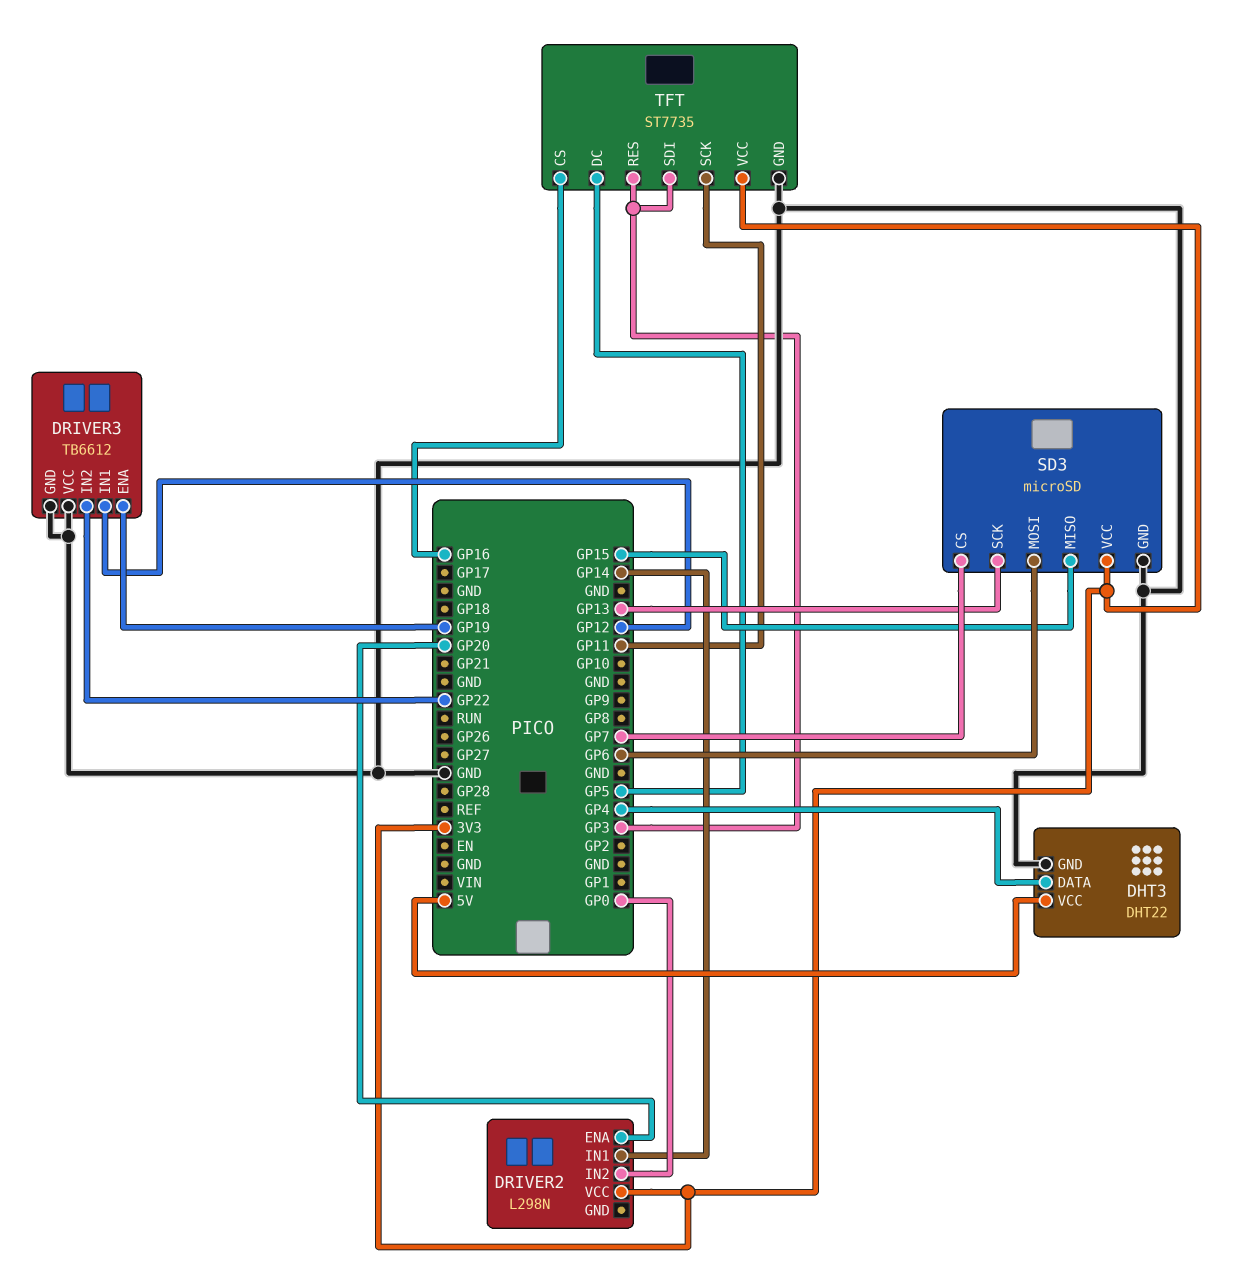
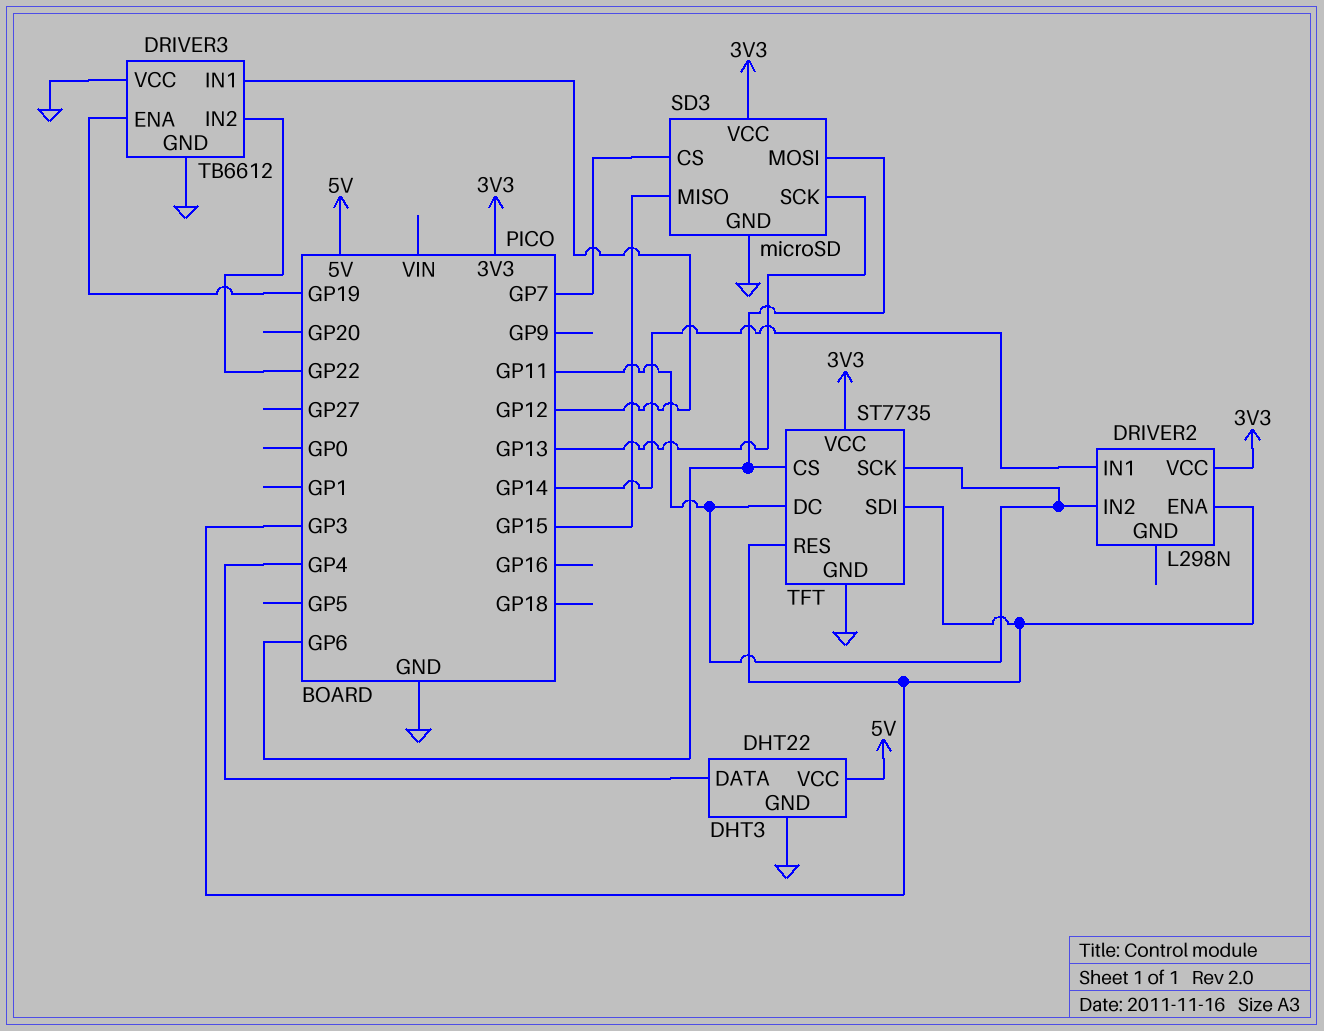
DRIVER2 pin ENA: GP20 -> GP3
DRIVER2 pin IN2: GP0 -> GP11
TFT pin CS: GP16 -> GP6
TFT pin DC: GP5 -> GP11

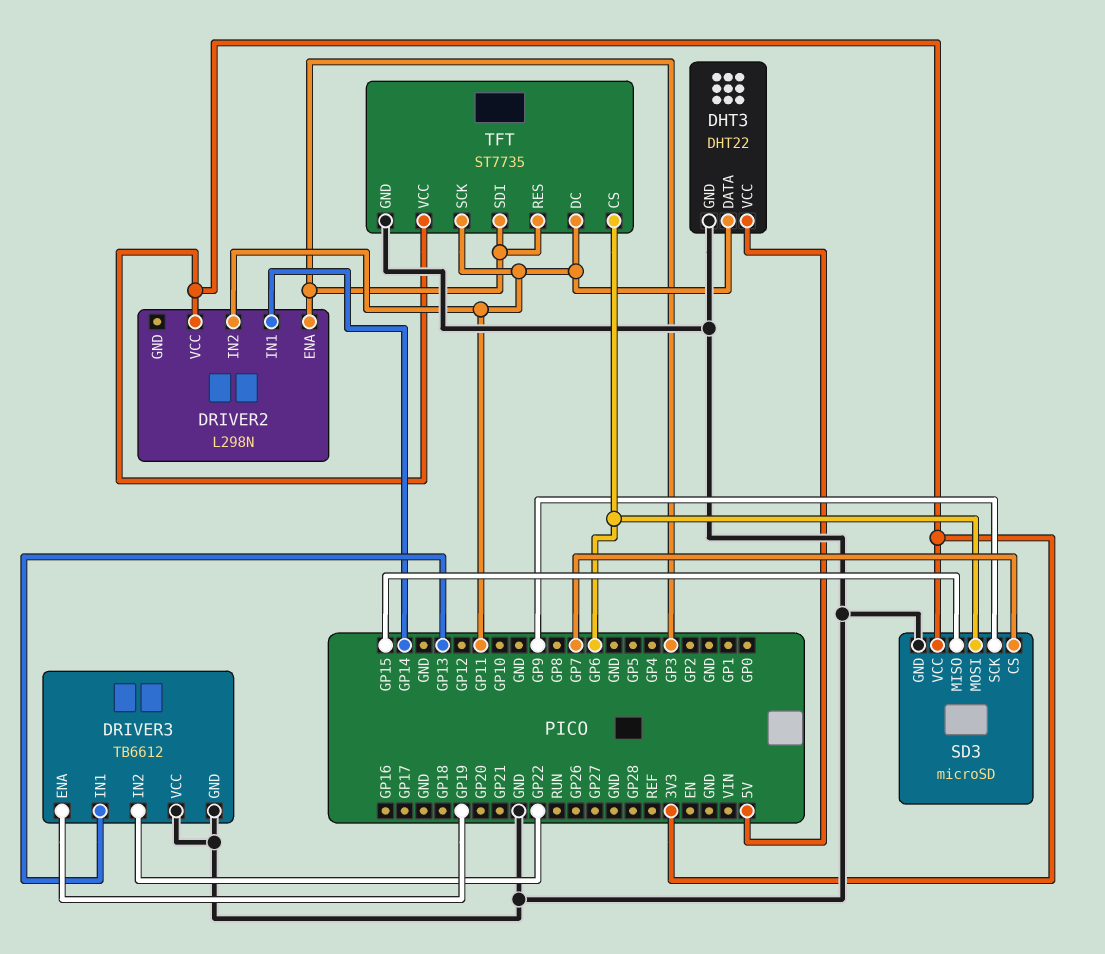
DHT3 pin DATA: GP4 -> GP11
DRIVER3 pin IN1: GP12 -> GP13
SD3 pin SCK: GP13 -> GP9

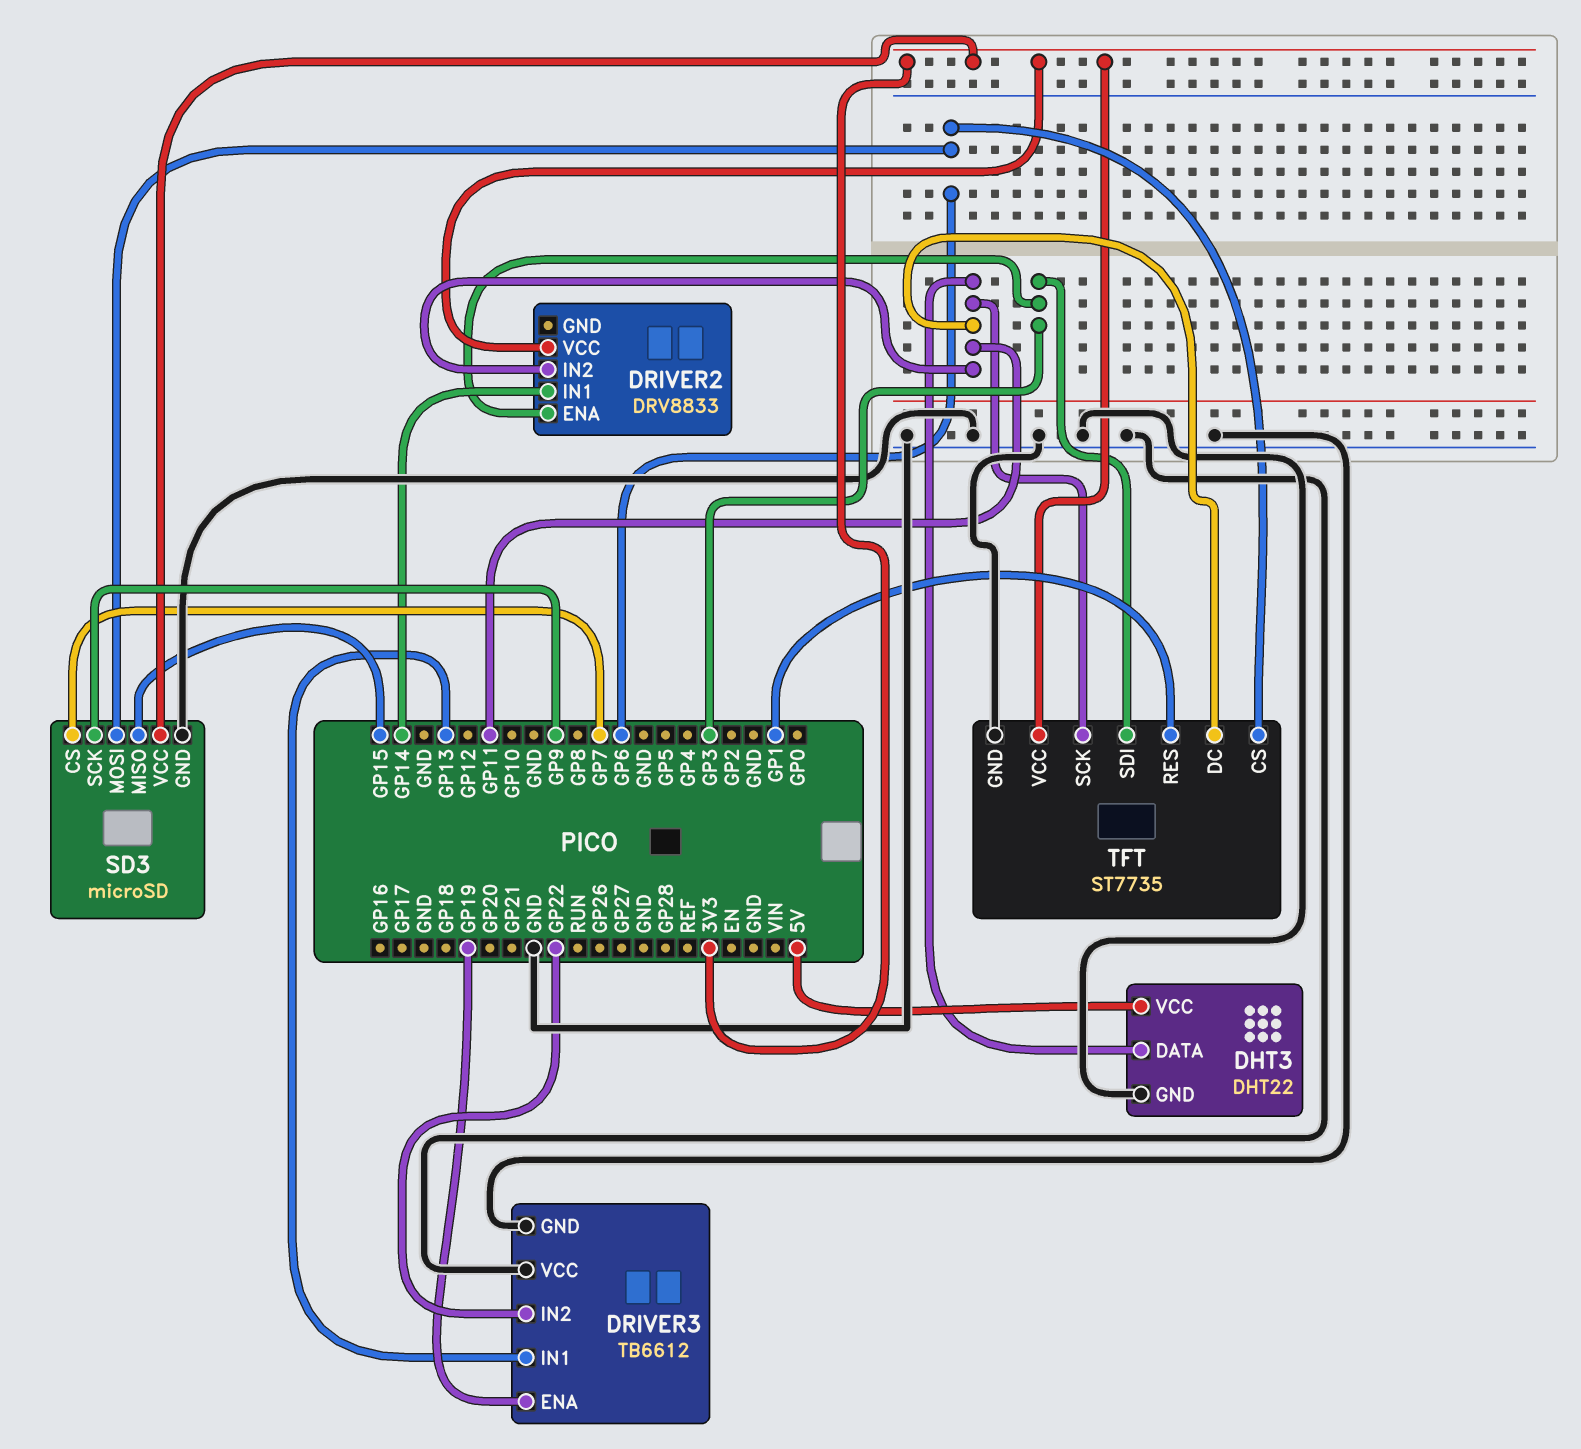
DRIVER2: L298N -> DRV8833
TFT pin RES: GP3 -> GP1

